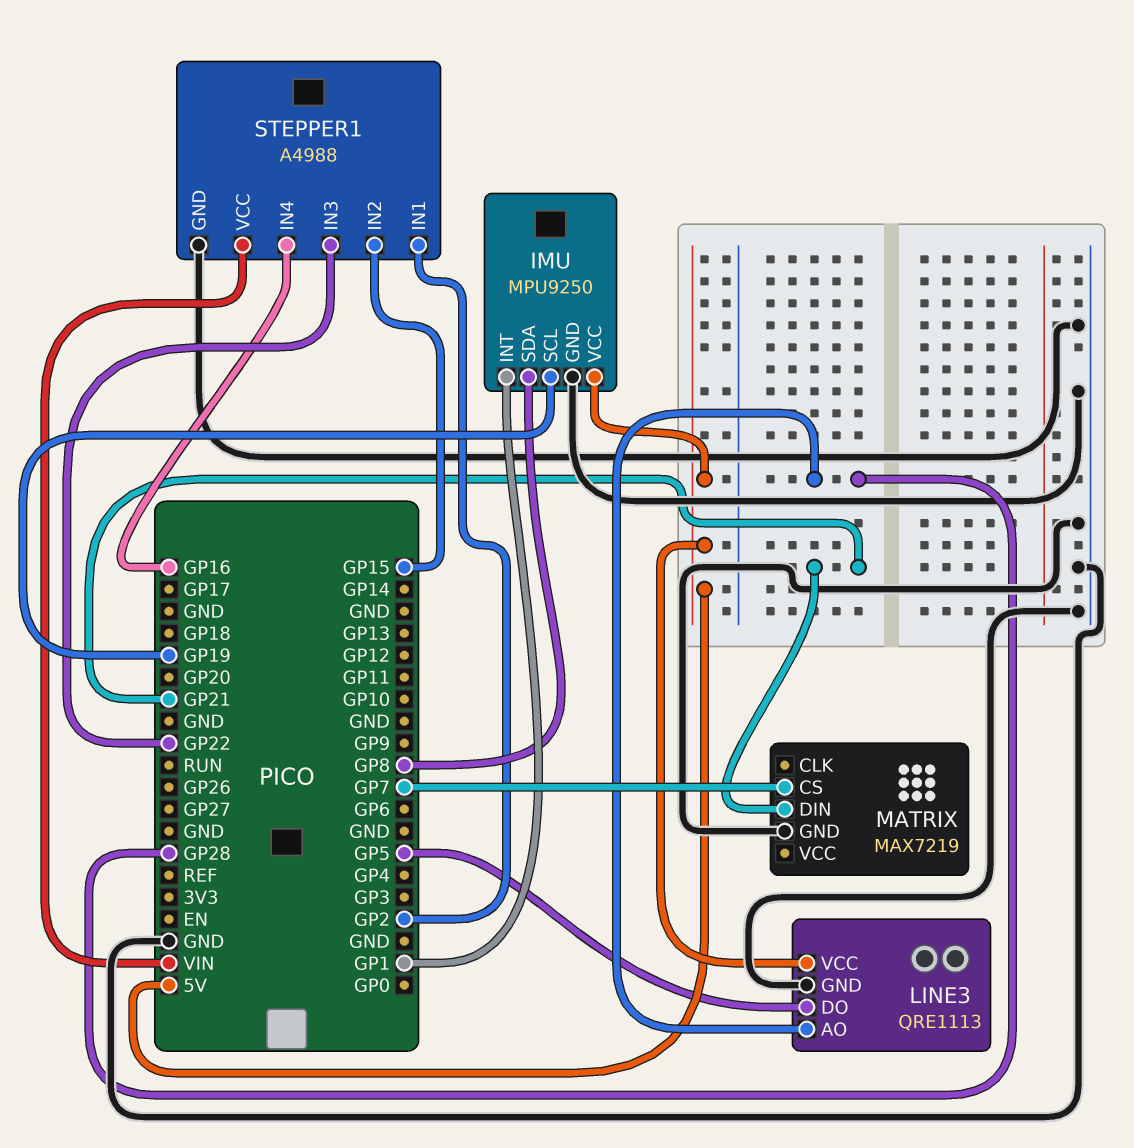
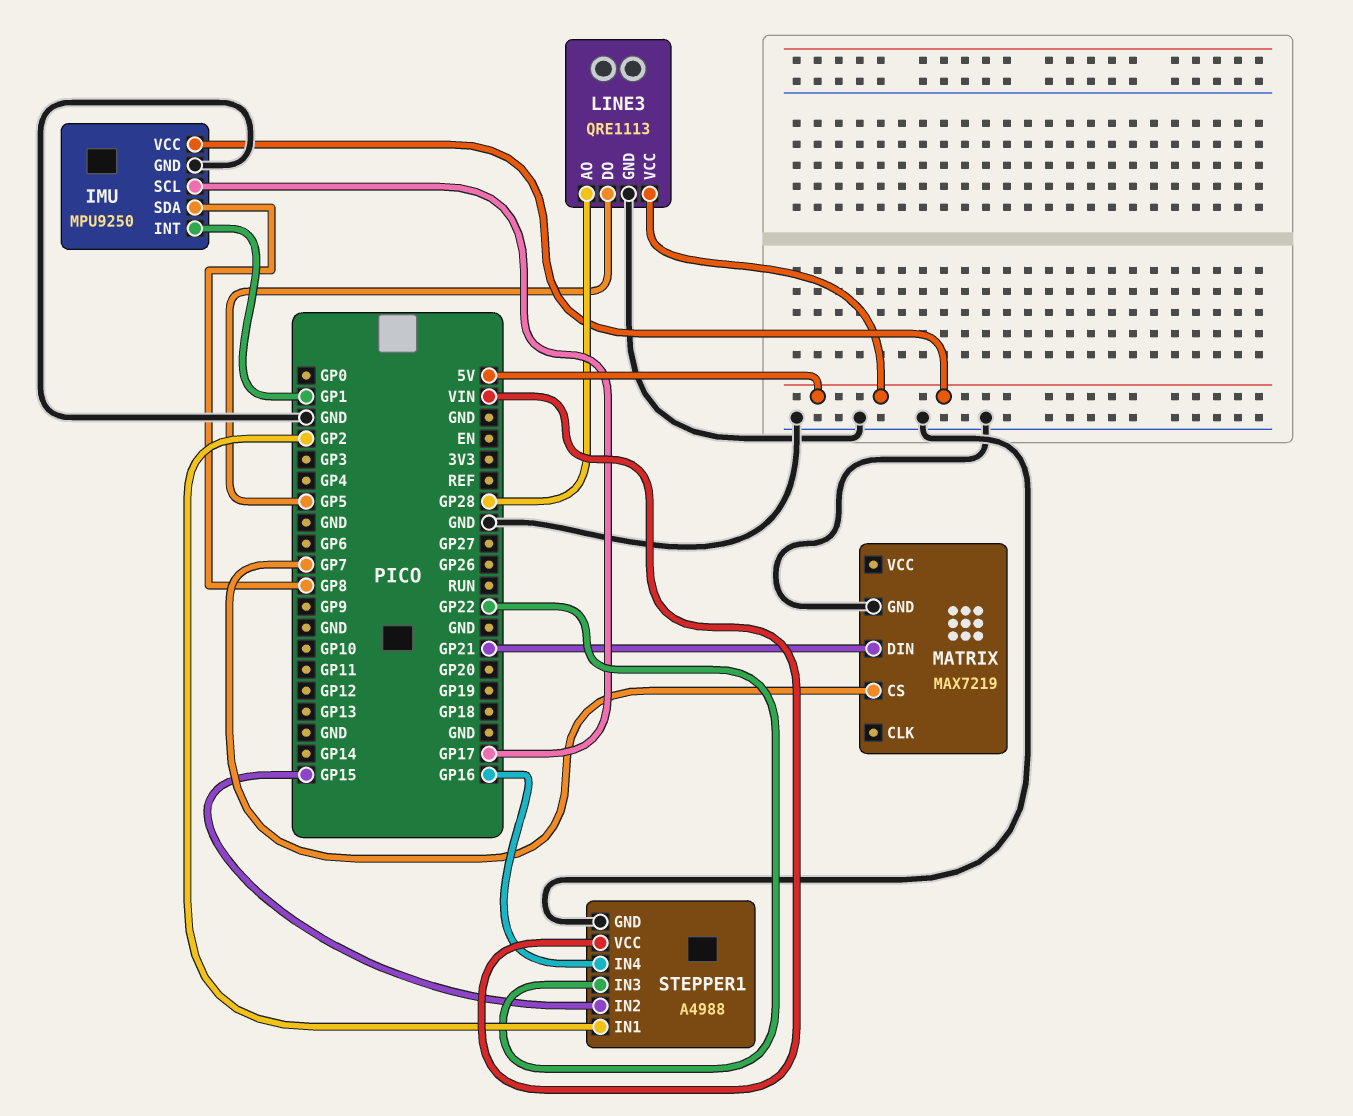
IMU pin SCL: GP19 -> GP17

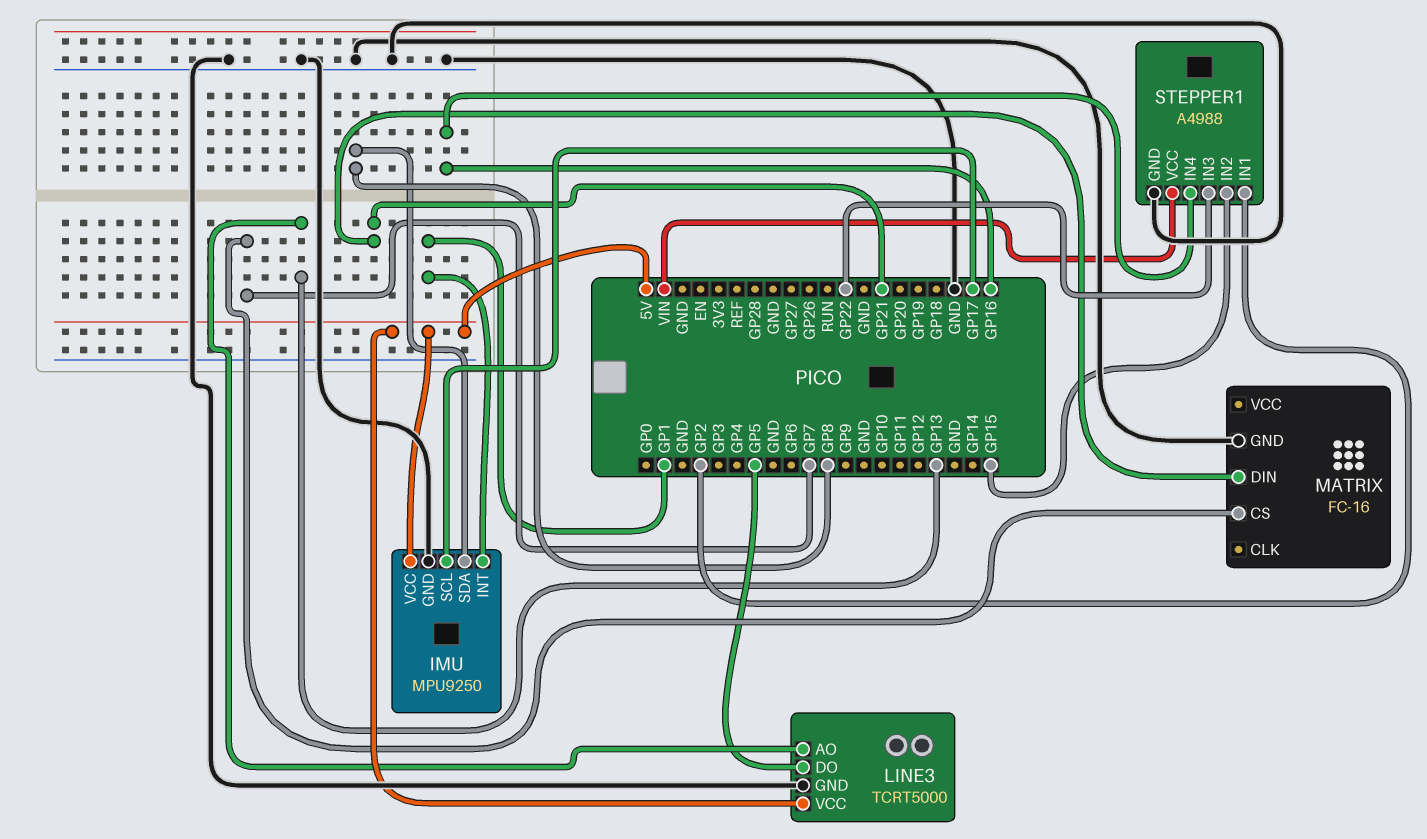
LINE3: QRE1113 -> TCRT5000
LINE3 pin AO: GP28 -> GP13
MATRIX: MAX7219 -> FC-16

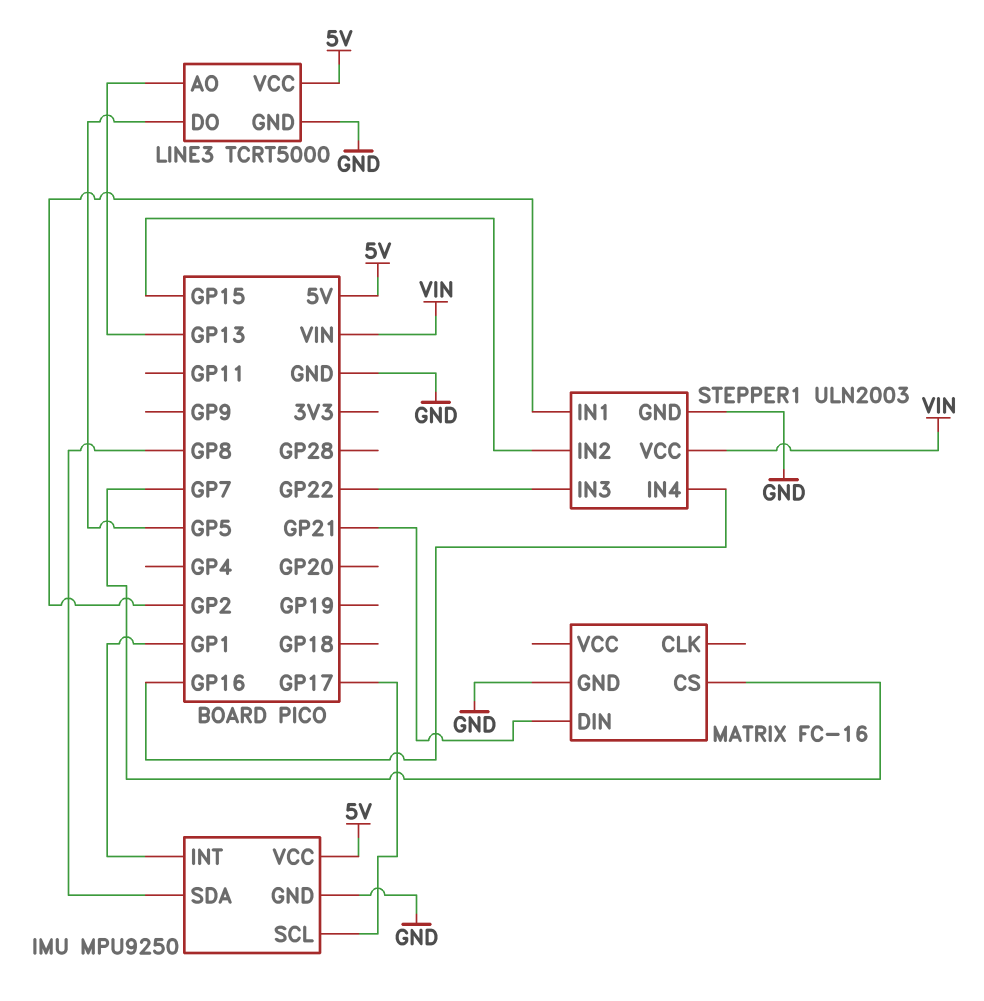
STEPPER1: A4988 -> ULN2003

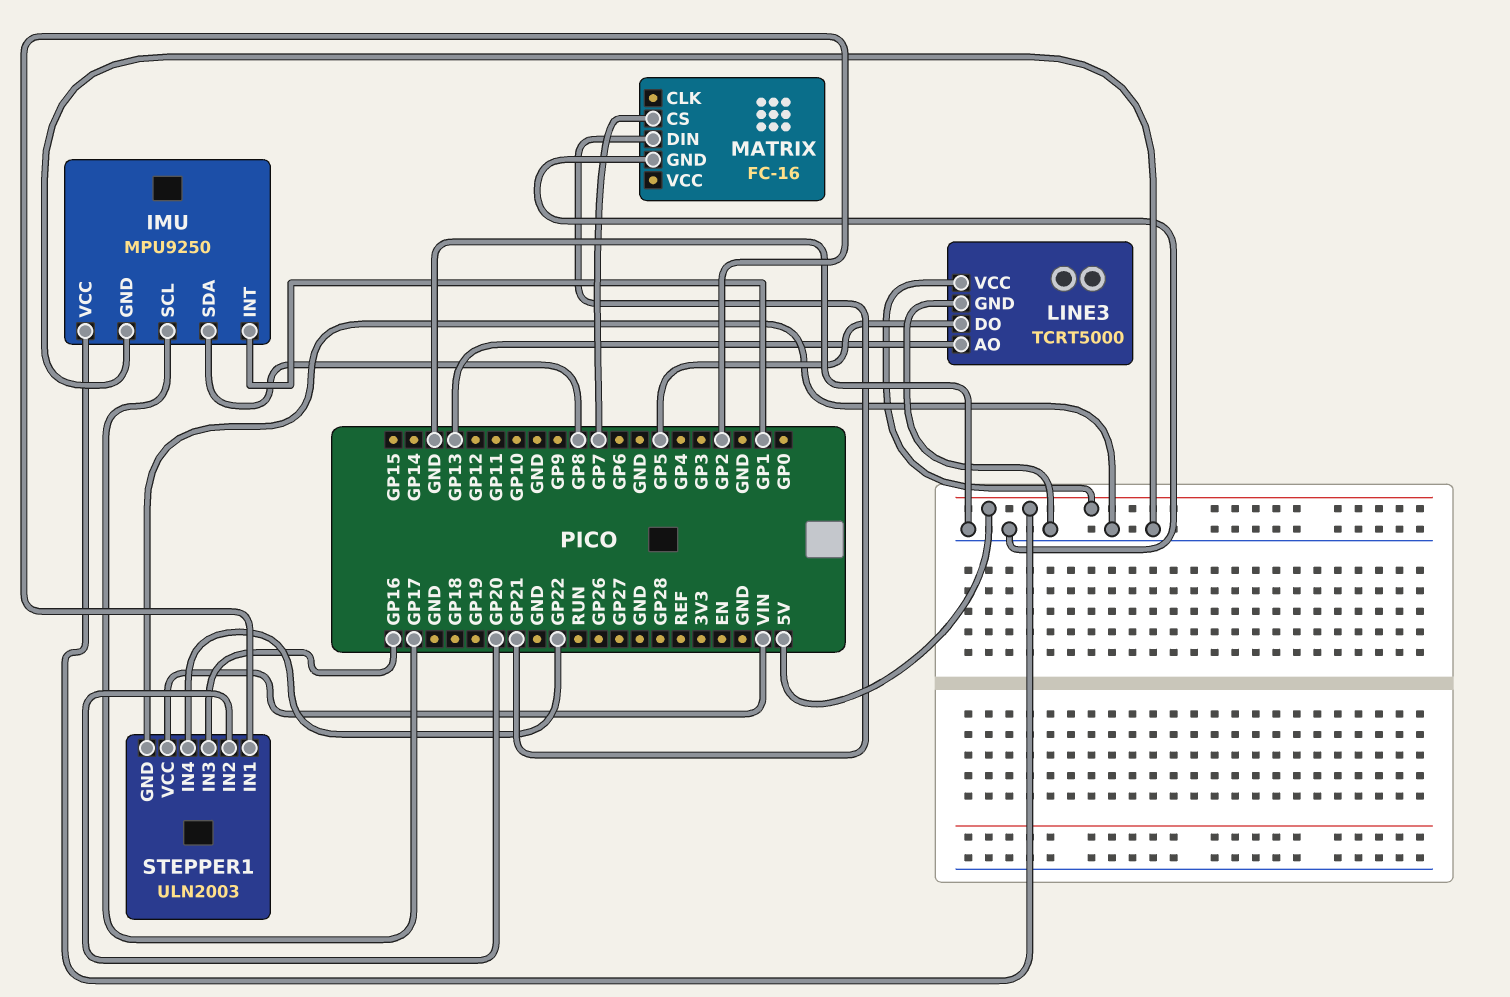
STEPPER1 pin IN2: GP15 -> GP20
STEPPER1 pin IN3: GP22 -> GP16
STEPPER1 pin IN4: GP16 -> GP22

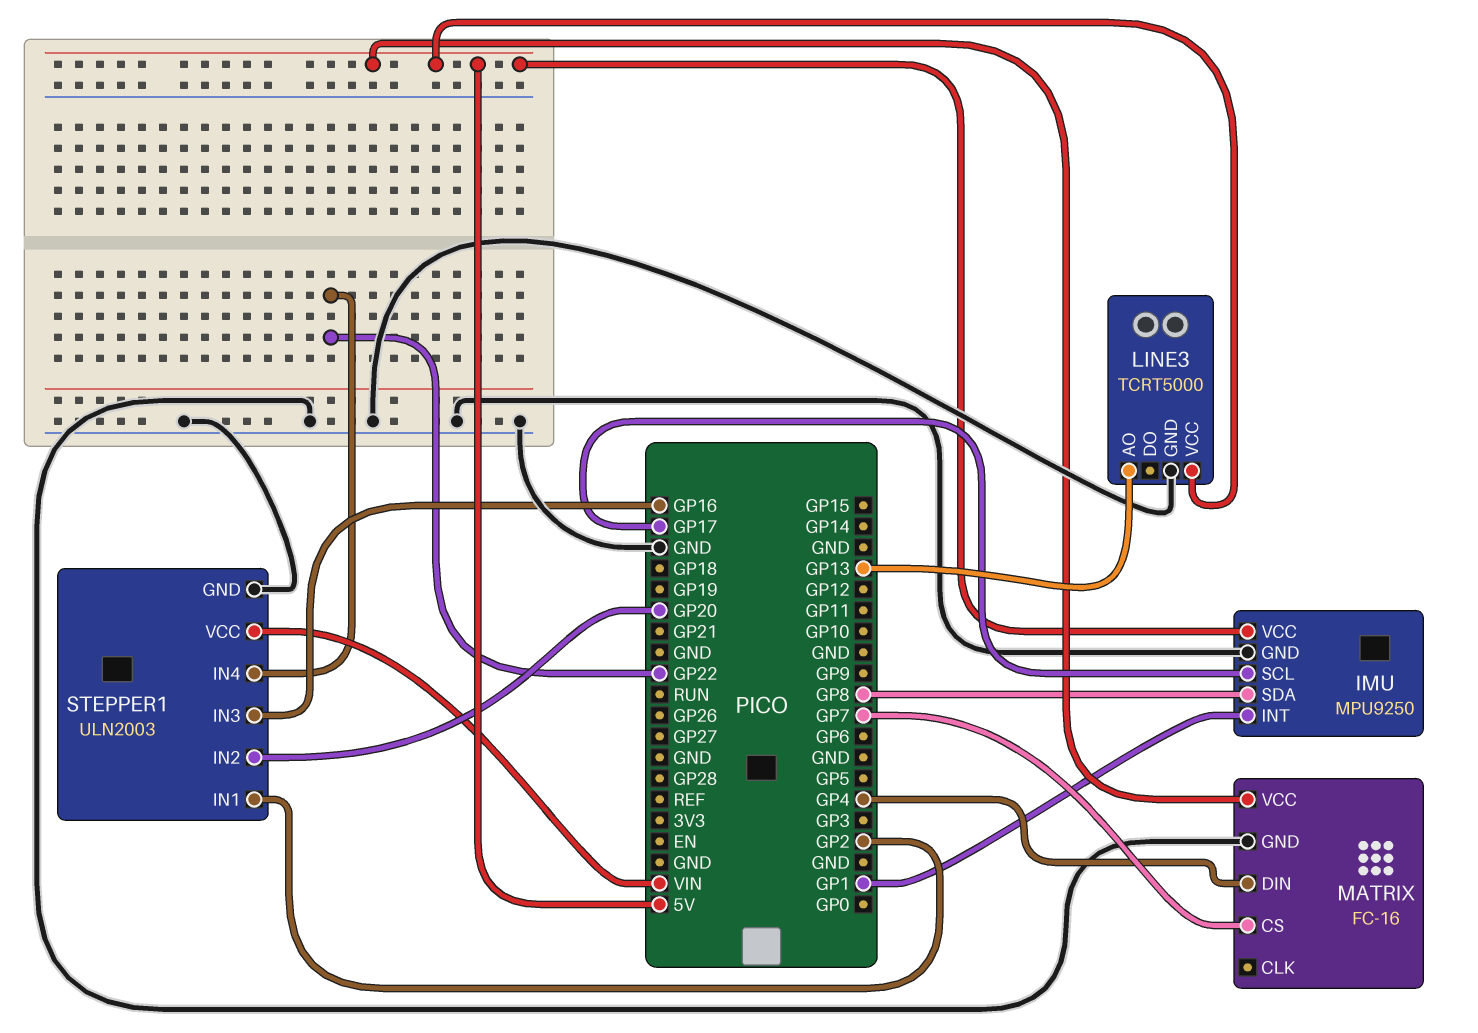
LINE3 pin DO: GP5 -> none
MATRIX pin DIN: GP21 -> GP4
MATRIX pin VCC: none -> 5V

